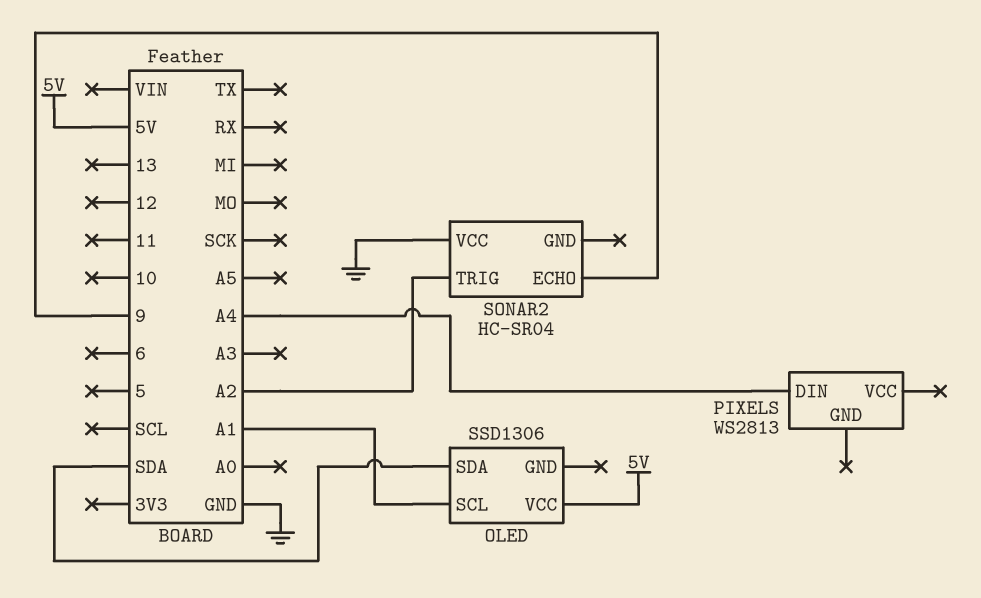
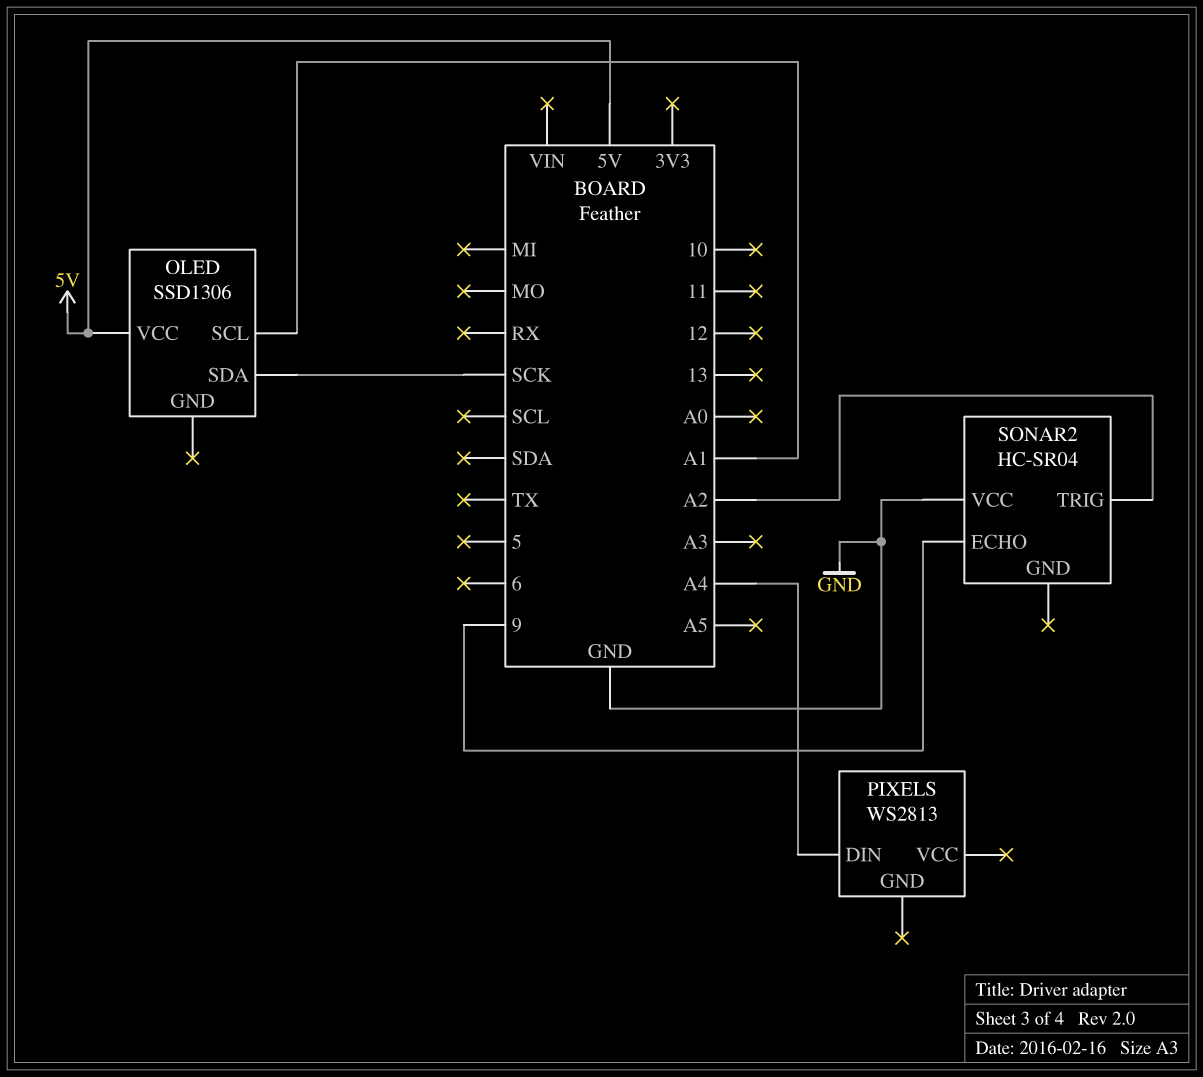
OLED pin SDA: SDA -> SCK

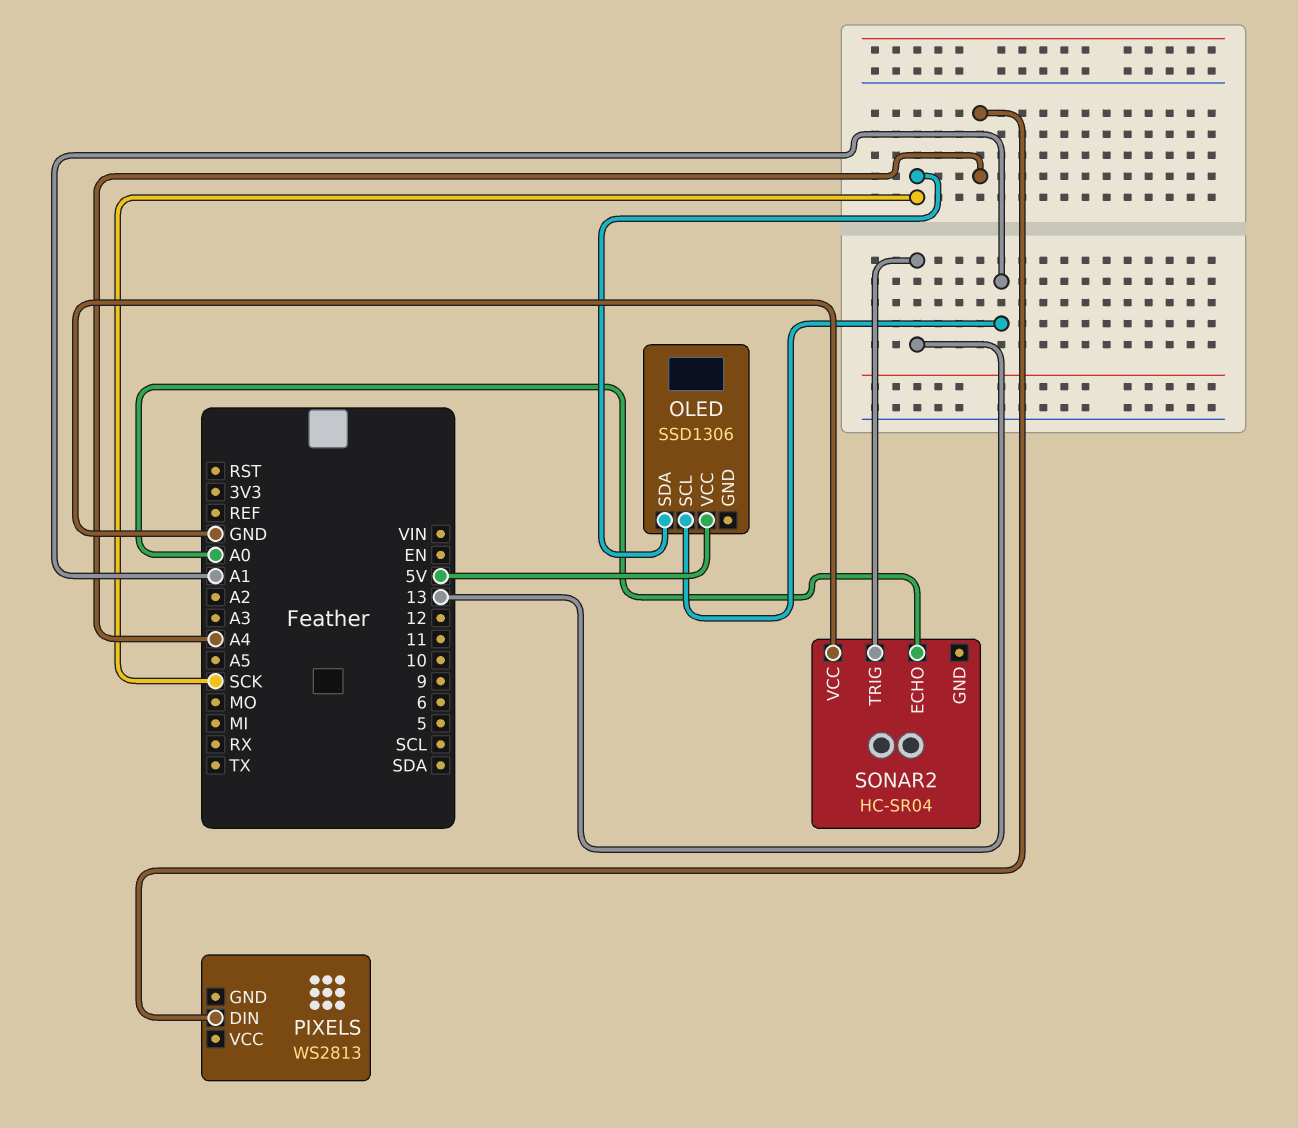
SONAR2 pin ECHO: 9 -> A0
SONAR2 pin TRIG: A2 -> 13

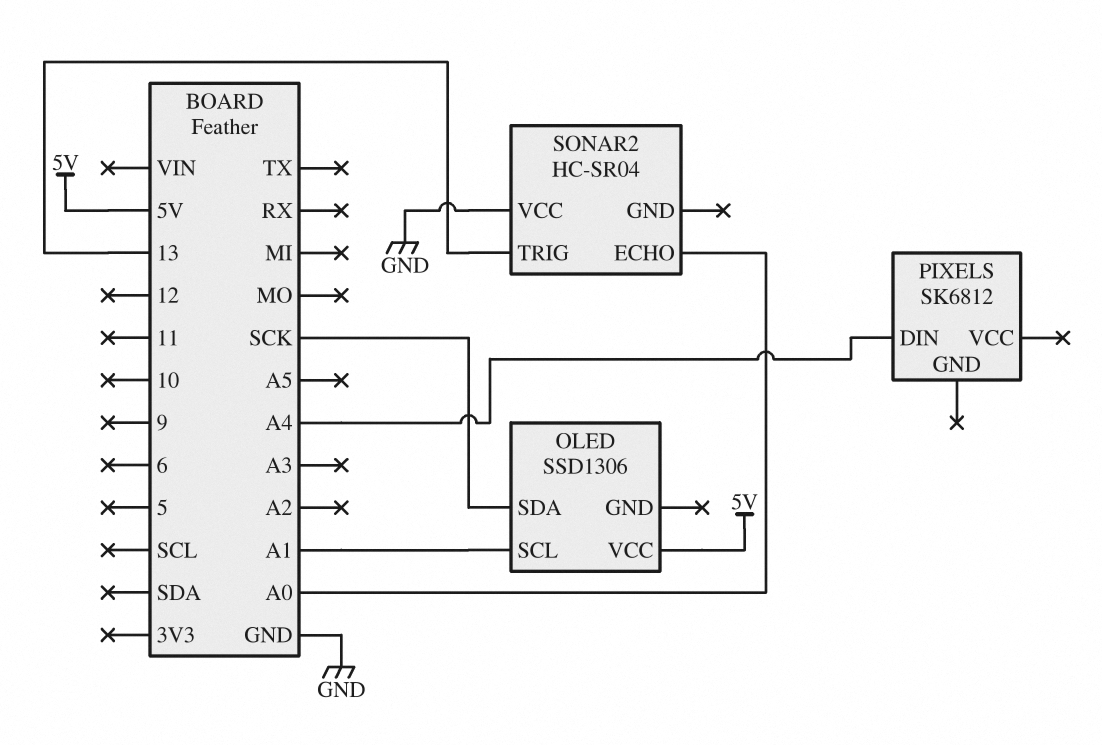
PIXELS: WS2813 -> SK6812

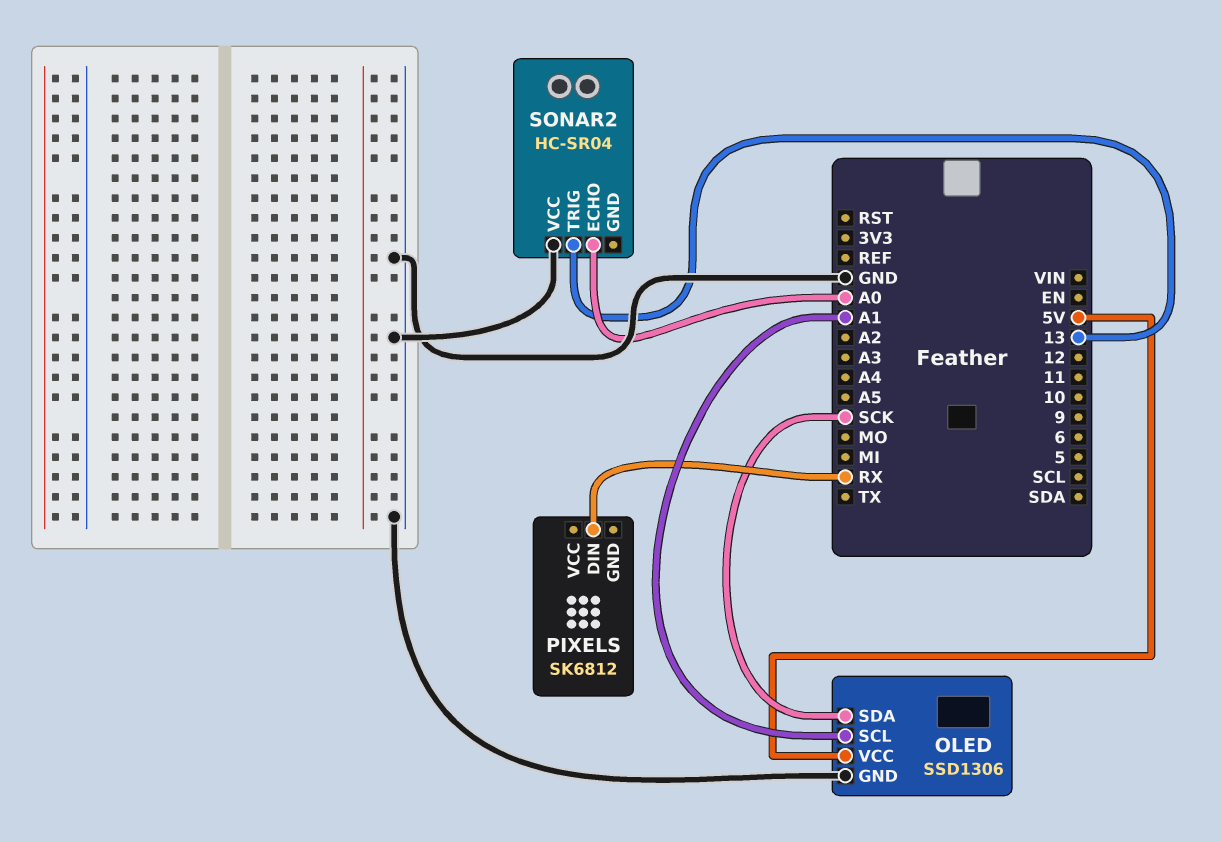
OLED pin GND: none -> GND
PIXELS pin DIN: A4 -> RX

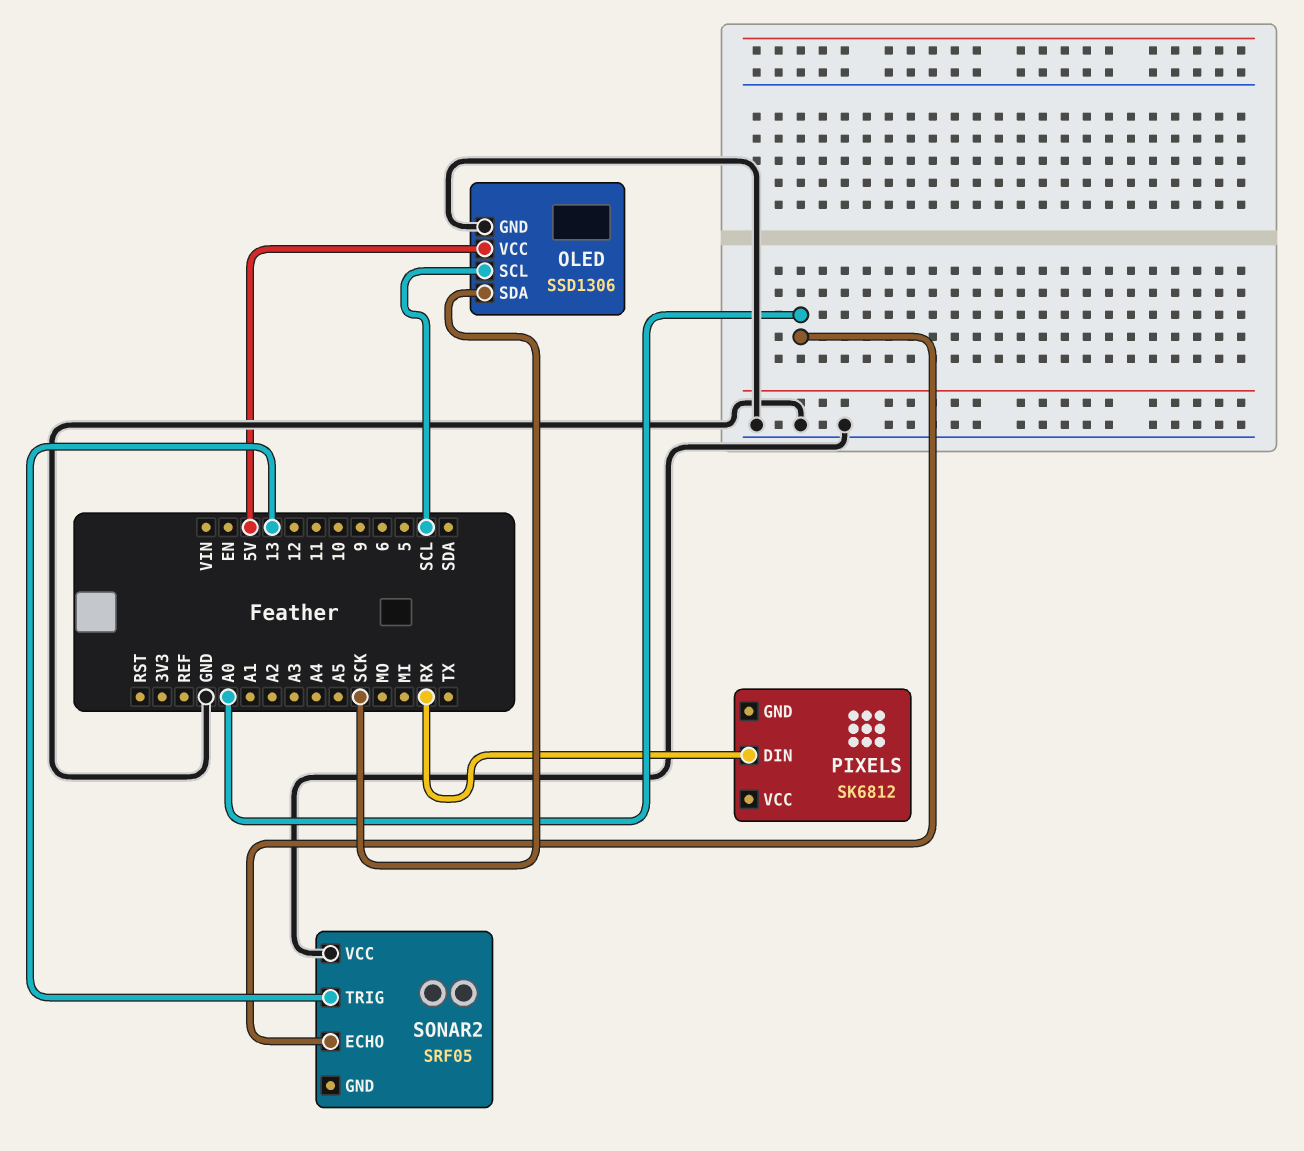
OLED pin SCL: A1 -> SCL
SONAR2: HC-SR04 -> SRF05

